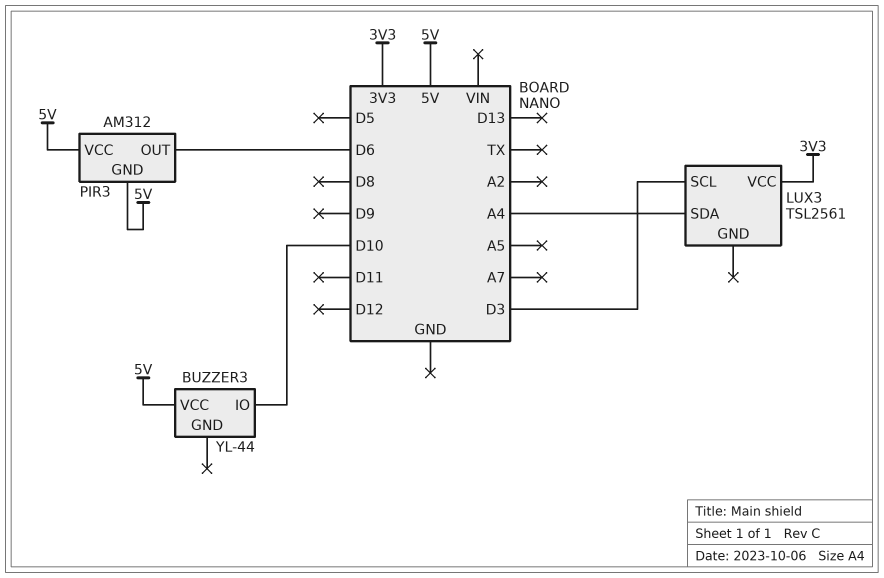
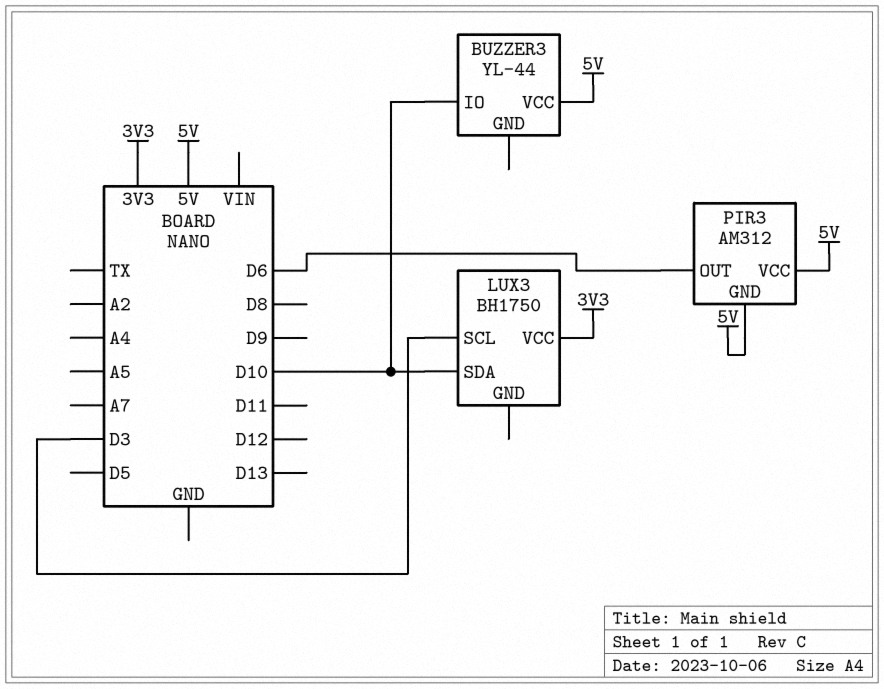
LUX3: TSL2561 -> BH1750
LUX3 pin SDA: A4 -> D10

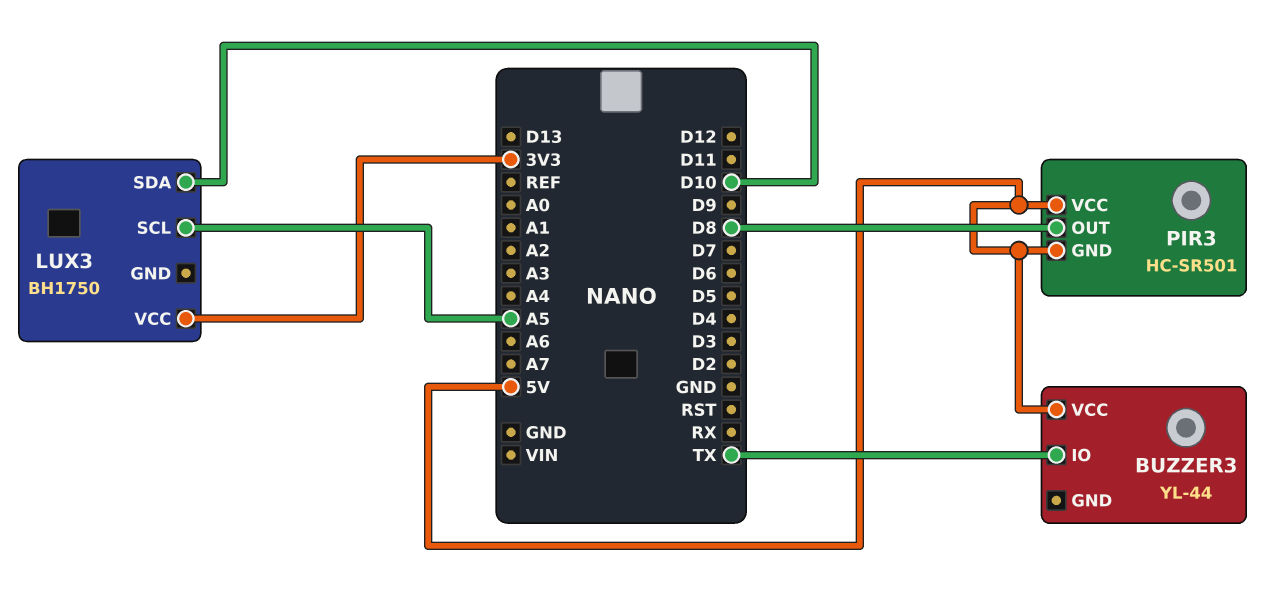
BUZZER3 pin IO: D10 -> TX
LUX3 pin SCL: D3 -> A5
PIR3: AM312 -> HC-SR501
PIR3 pin OUT: D6 -> D8

